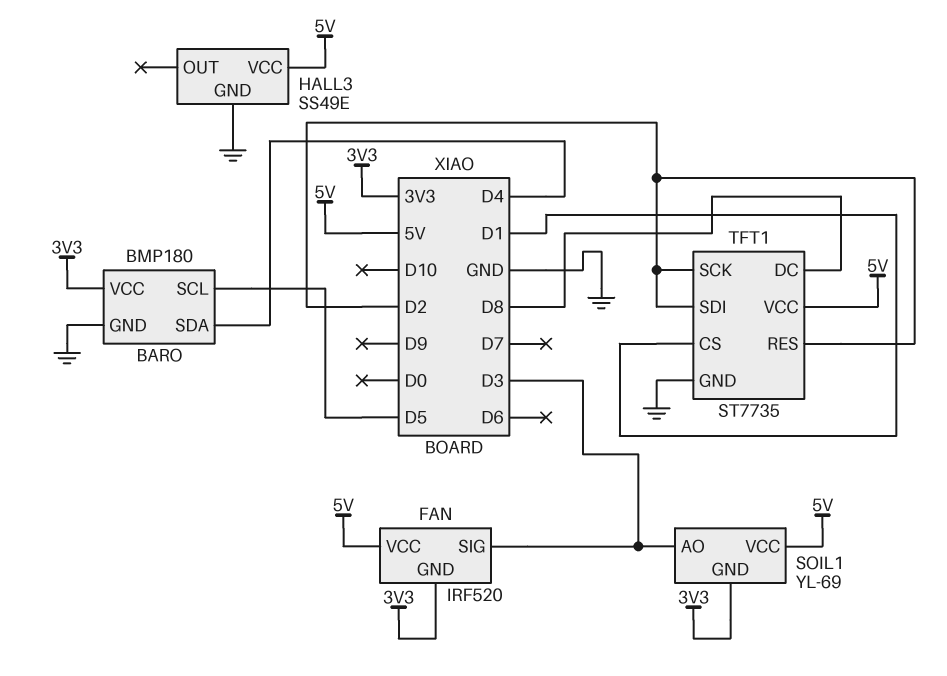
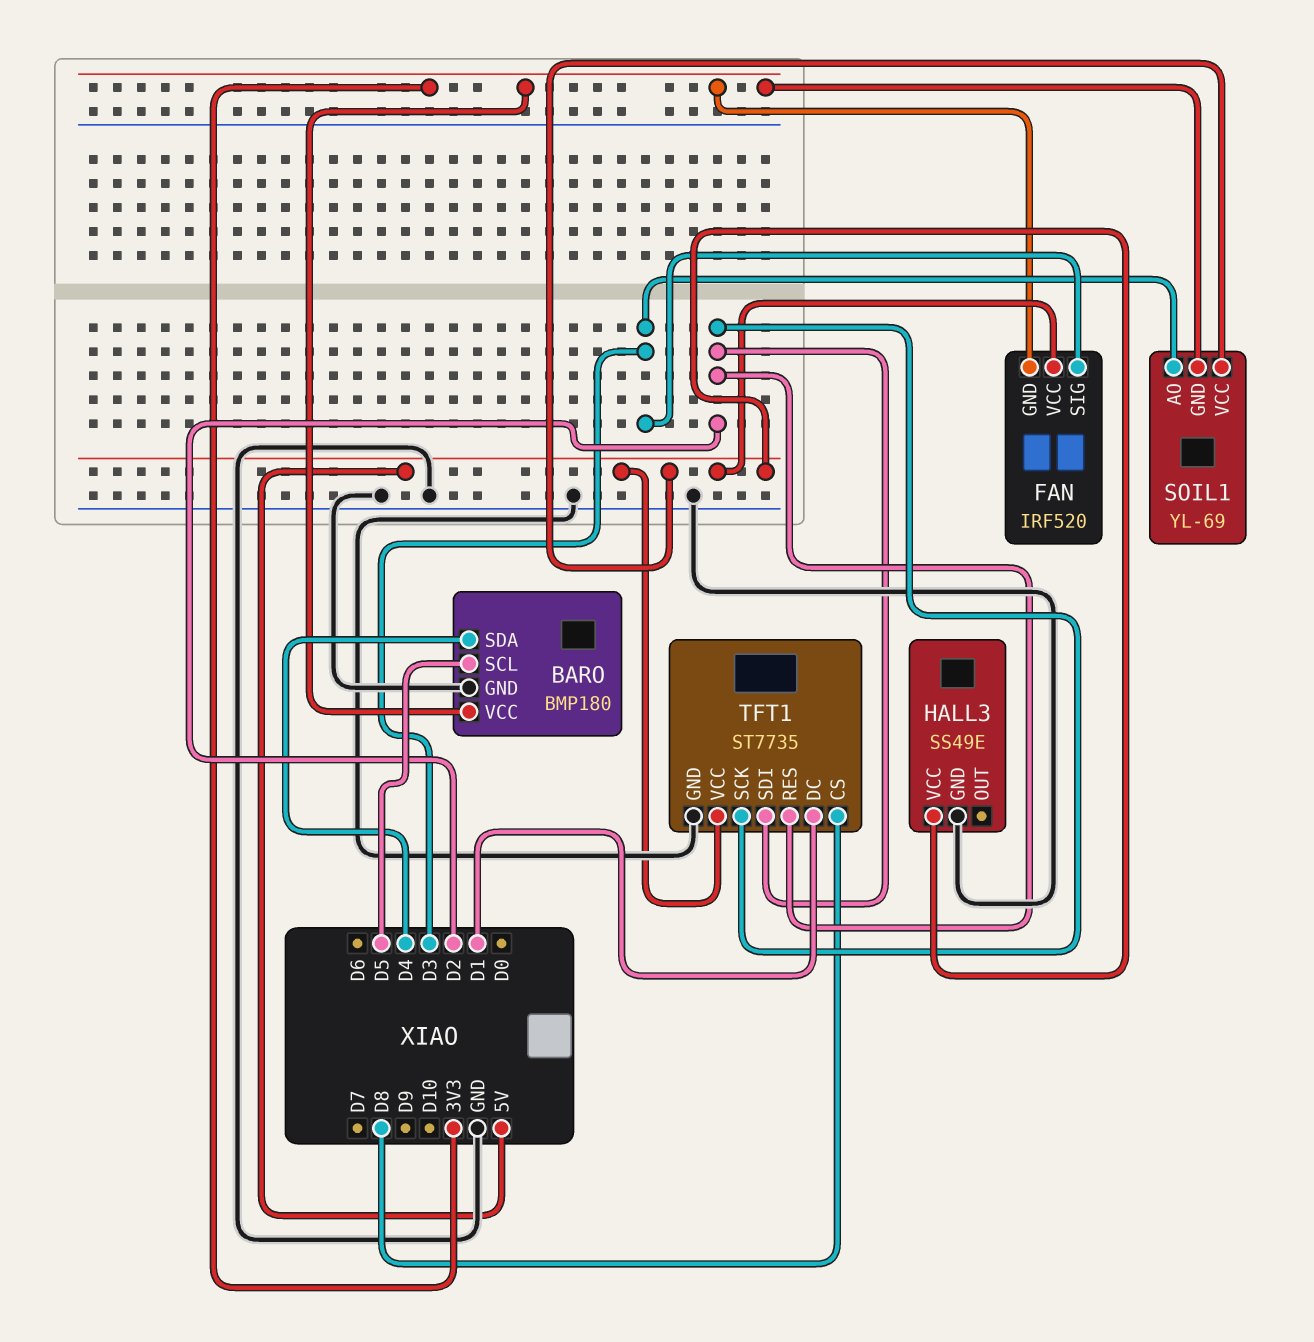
TFT1 pin CS: D1 -> D8
TFT1 pin DC: D8 -> D1

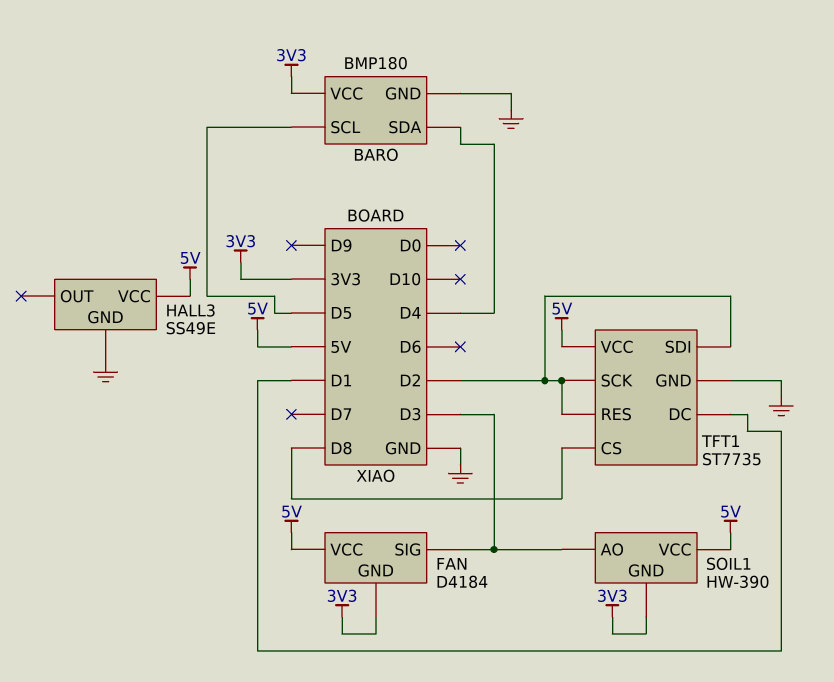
FAN: IRF520 -> D4184
SOIL1: YL-69 -> HW-390

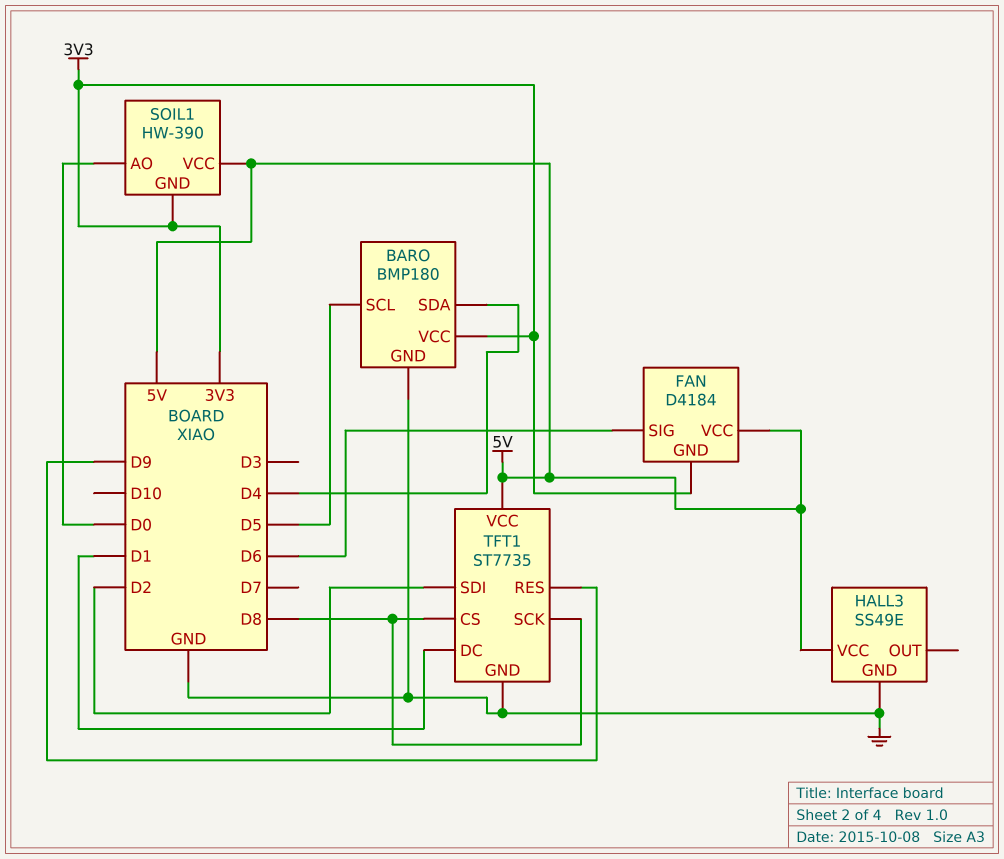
FAN pin SIG: D3 -> D6
SOIL1 pin AO: D3 -> D0
TFT1 pin RES: D2 -> D9
TFT1 pin SCK: D2 -> D8

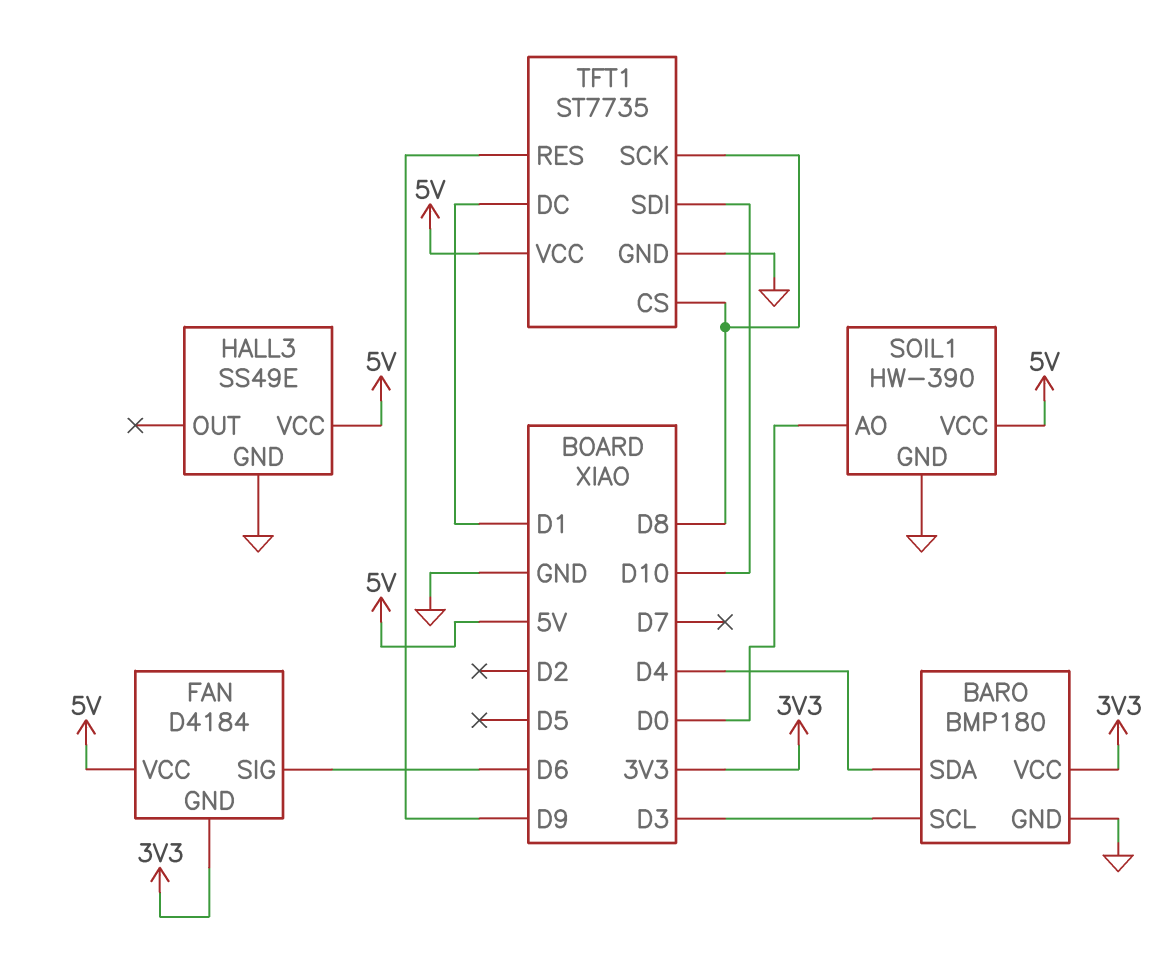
BARO pin SCL: D5 -> D3
SOIL1 pin GND: 3V3 -> GND
TFT1 pin SDI: D2 -> D10

